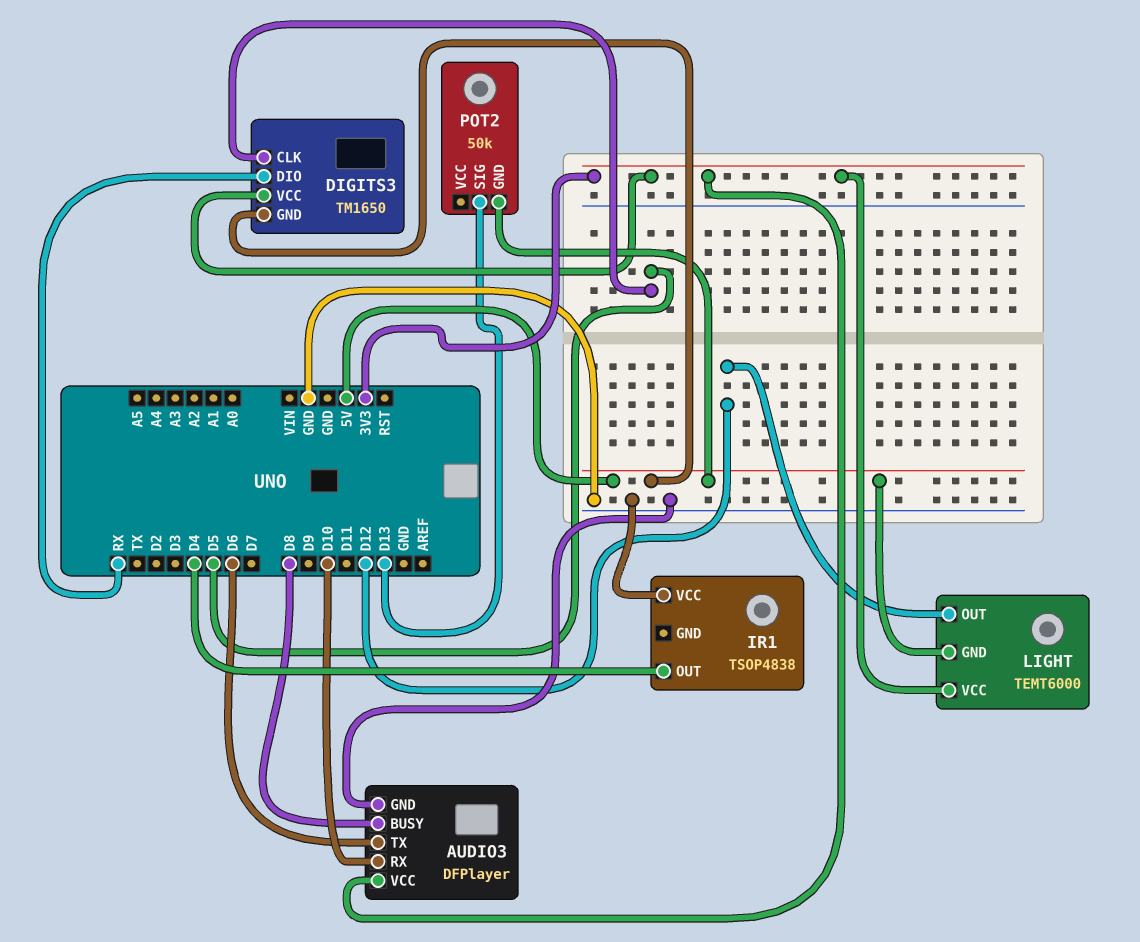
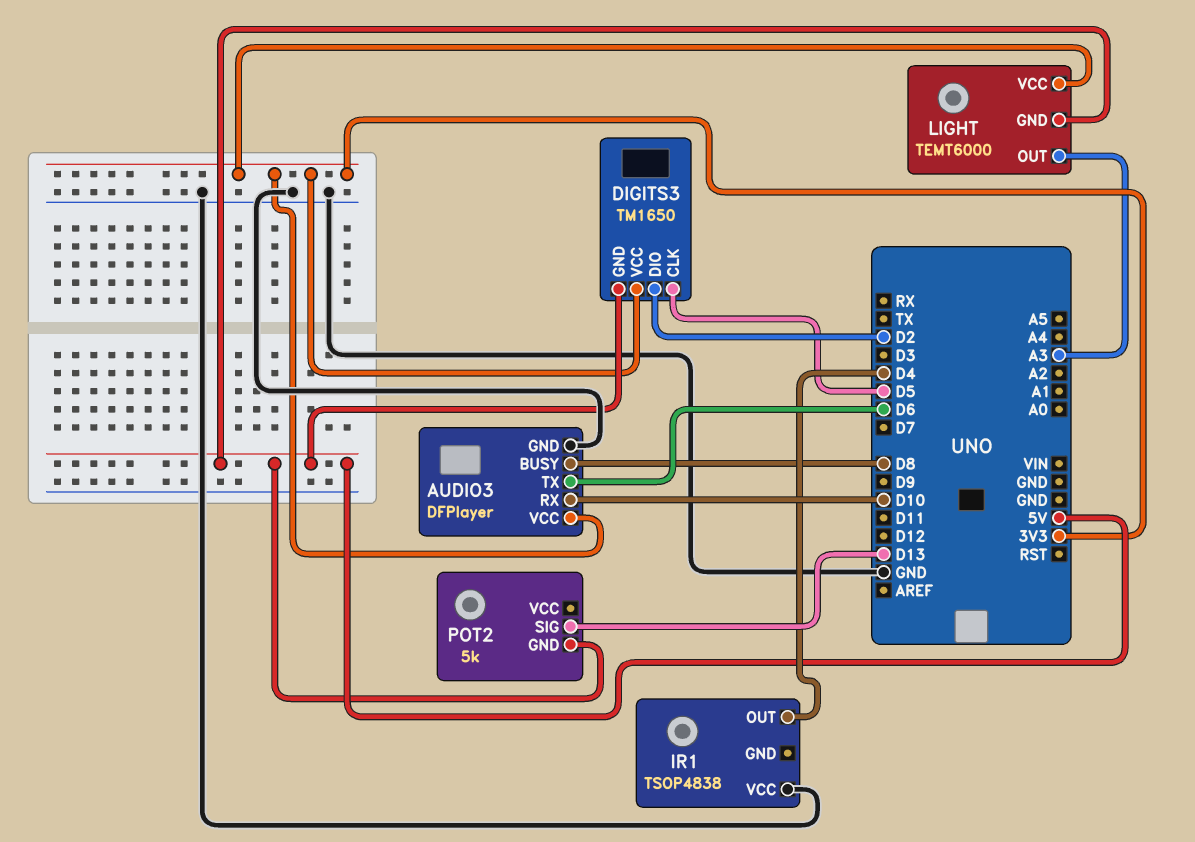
DIGITS3 pin DIO: RX -> D2
LIGHT pin OUT: D12 -> A3
POT2: 50k -> 5k

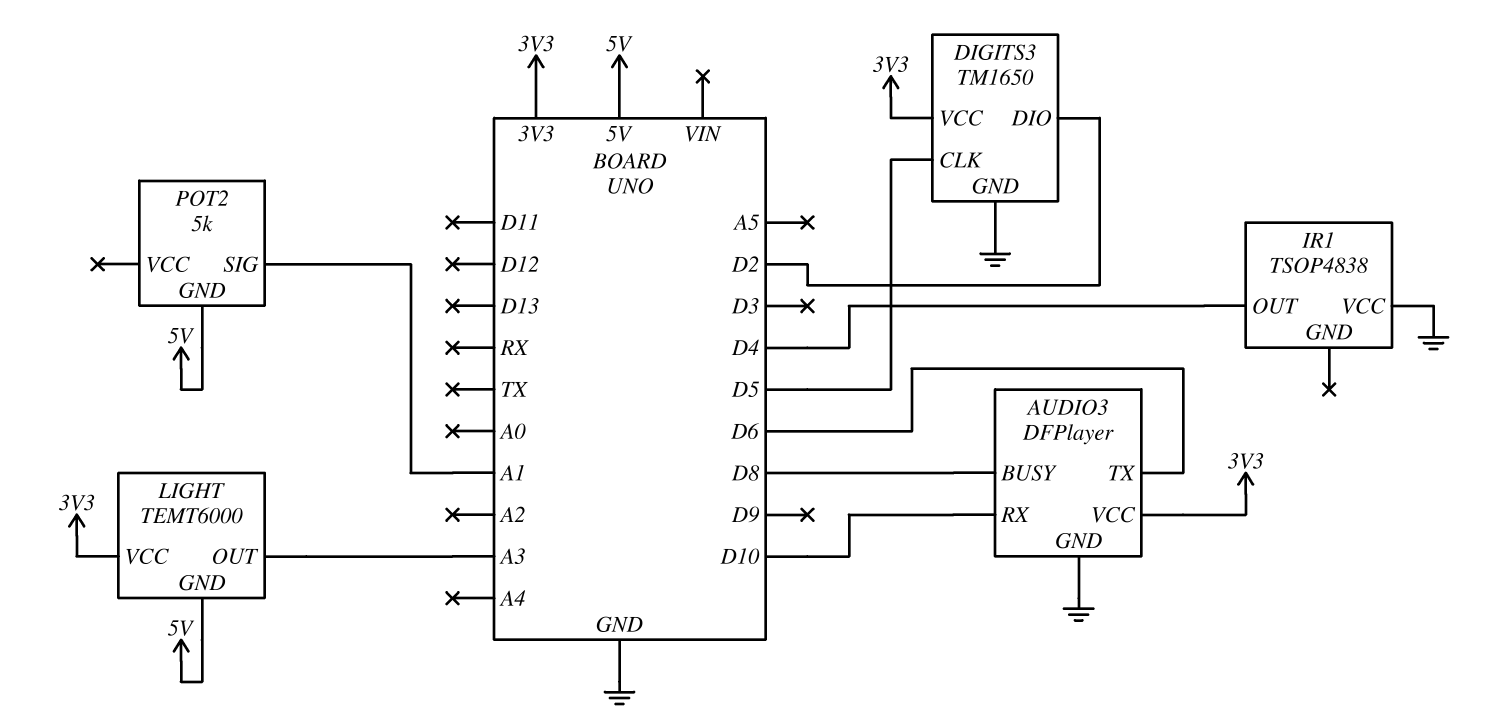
DIGITS3 pin GND: 5V -> GND
POT2 pin SIG: D13 -> A1

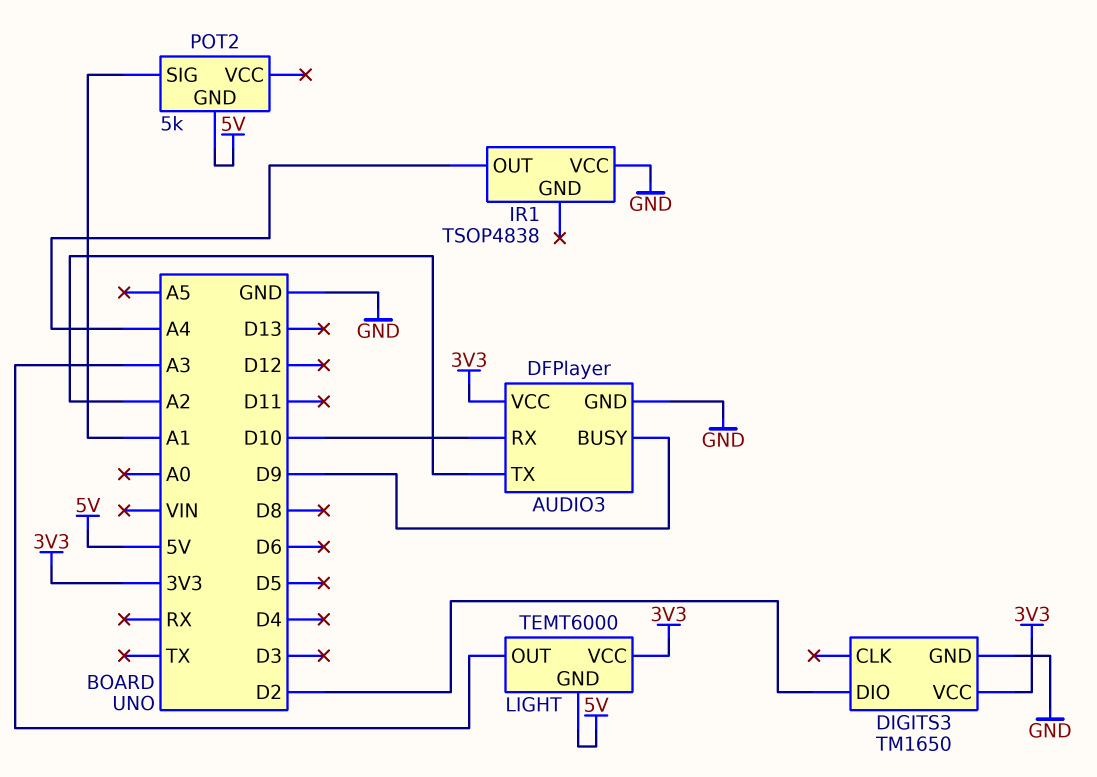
AUDIO3 pin BUSY: D8 -> D9
AUDIO3 pin TX: D6 -> A2
DIGITS3 pin CLK: D5 -> none
IR1 pin OUT: D4 -> A4

